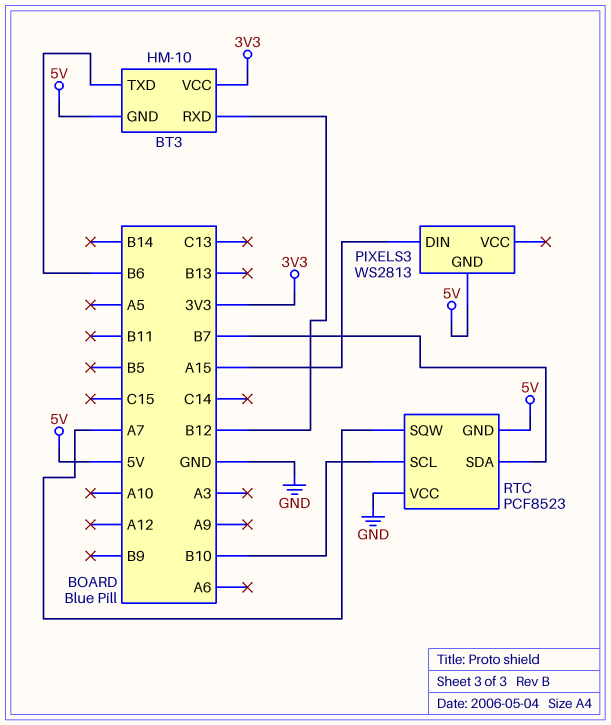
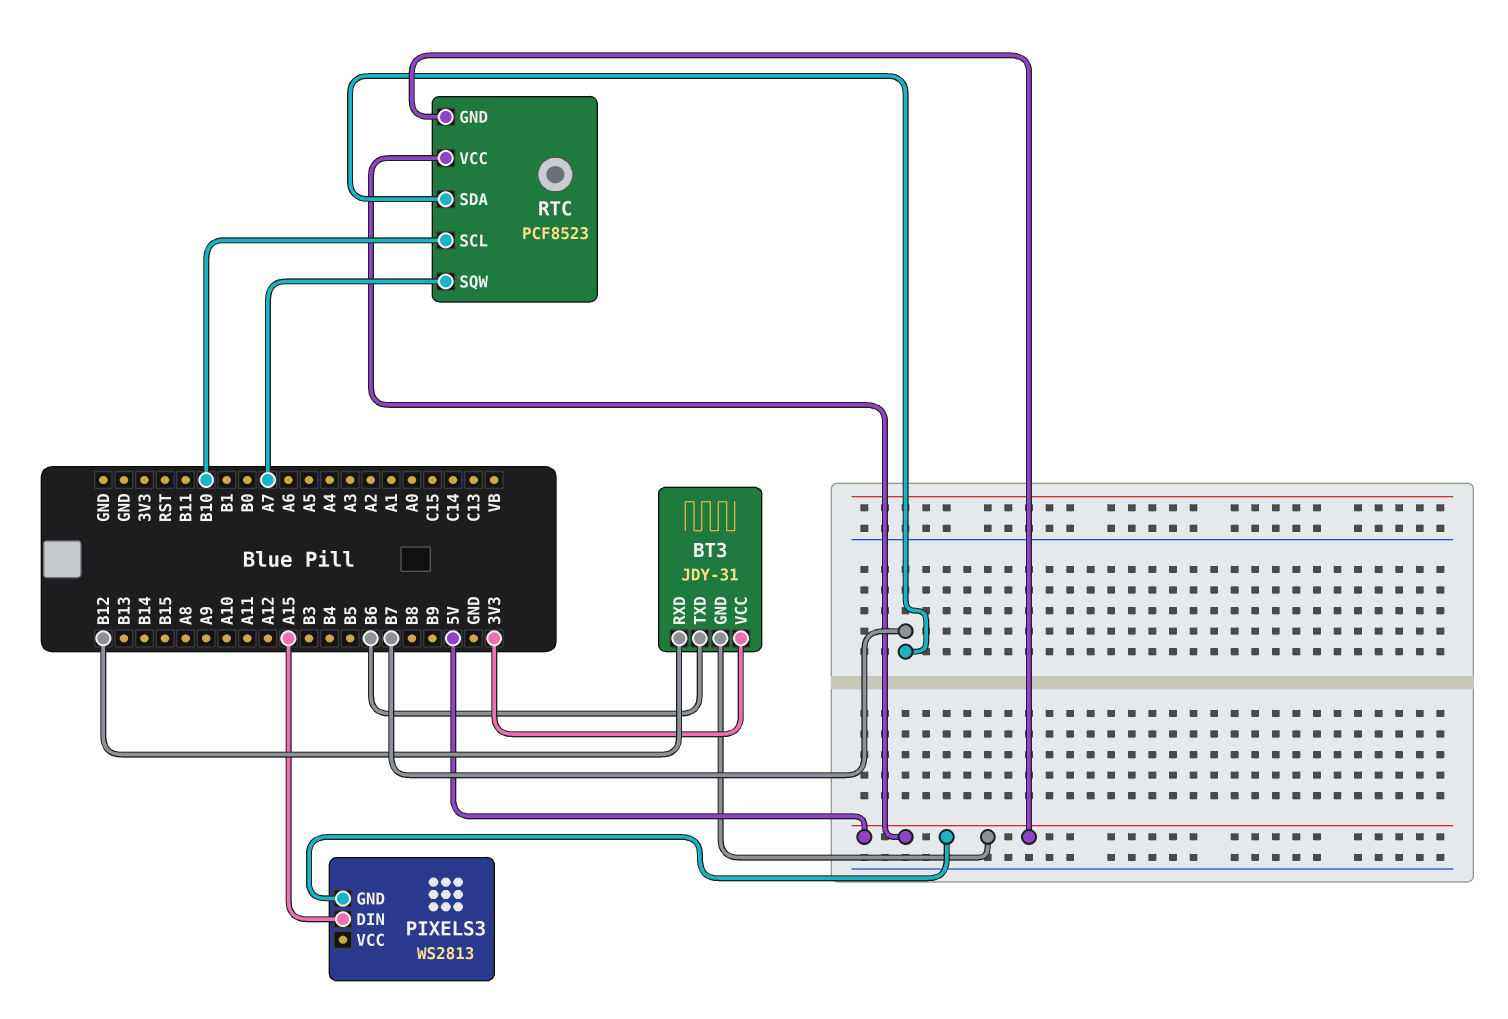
BT3: HM-10 -> JDY-31
RTC pin VCC: GND -> 5V

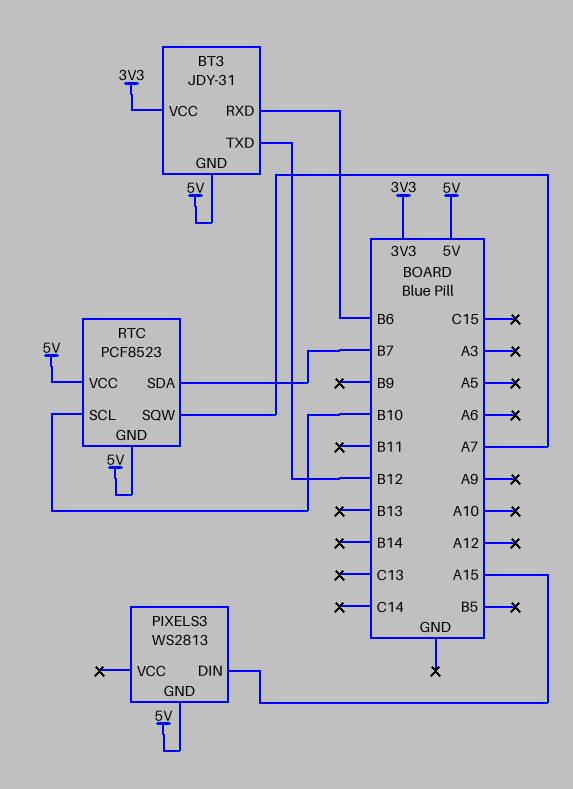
BT3 pin RXD: B12 -> B6
BT3 pin TXD: B6 -> B12

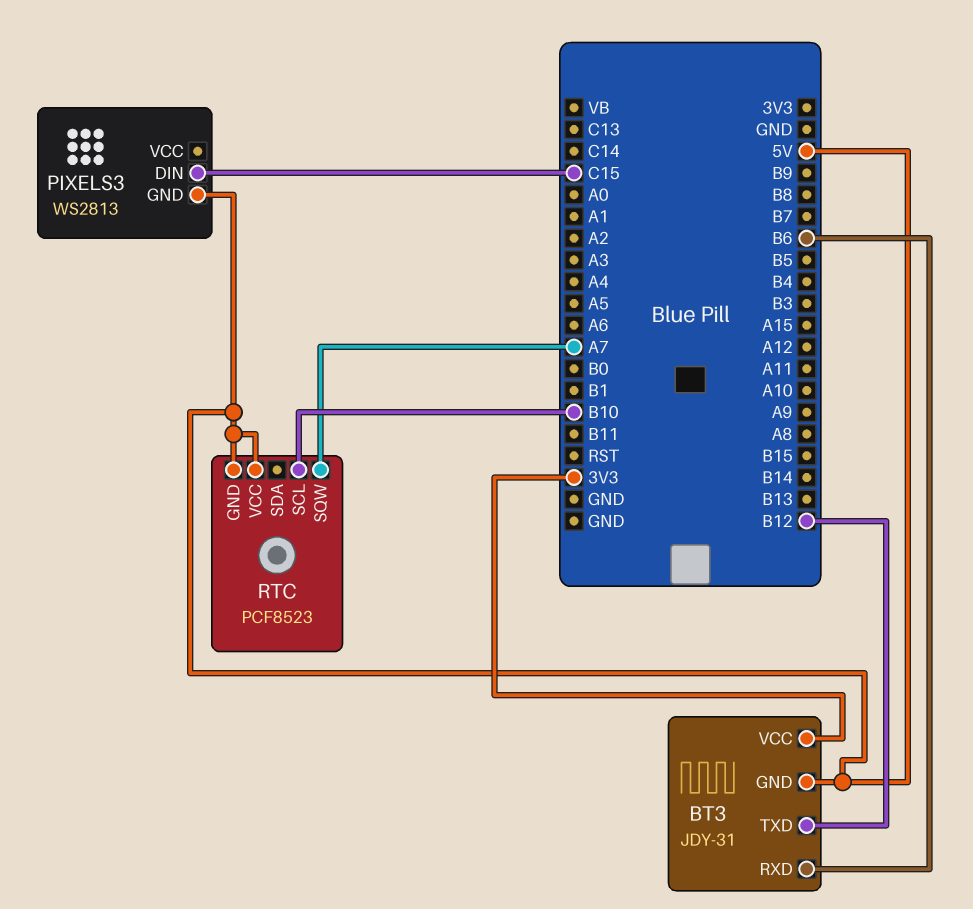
PIXELS3 pin DIN: A15 -> C15
RTC pin SDA: B7 -> none

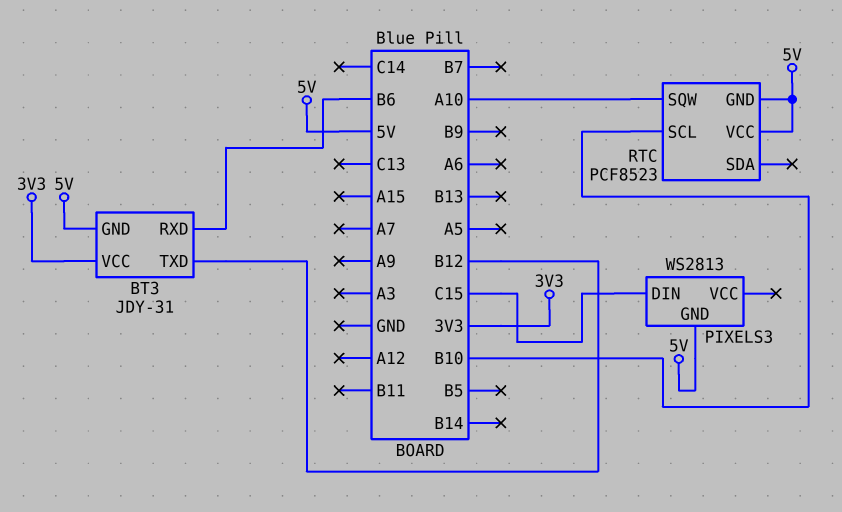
RTC pin SQW: A7 -> A10

